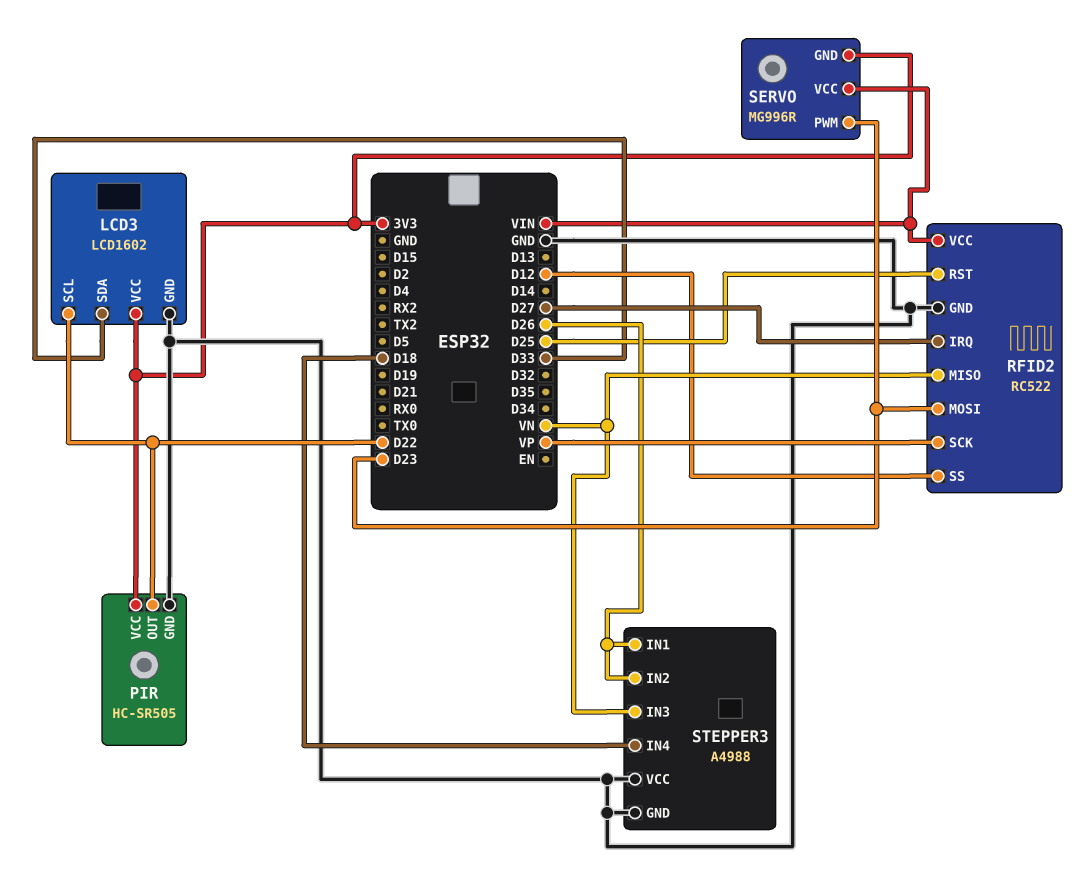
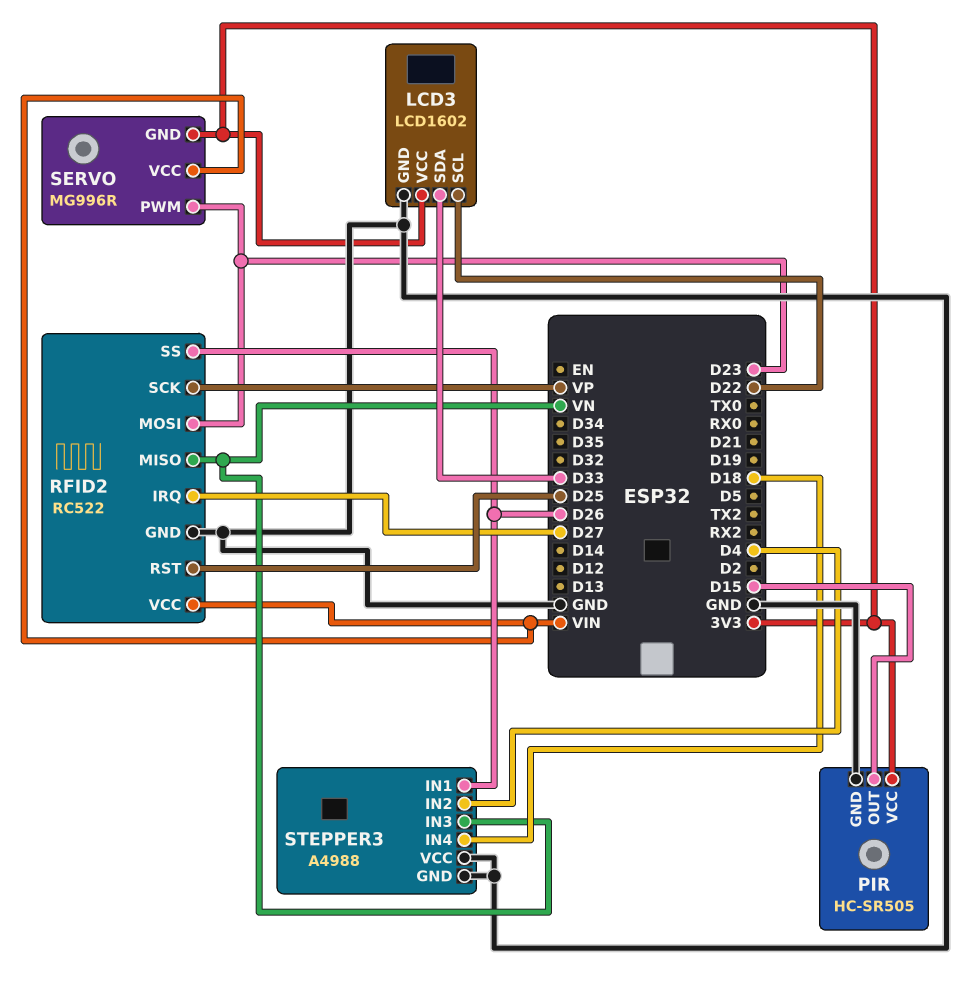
PIR pin OUT: D22 -> D15
RFID2 pin SS: D12 -> D26
STEPPER3 pin IN2: D26 -> D4

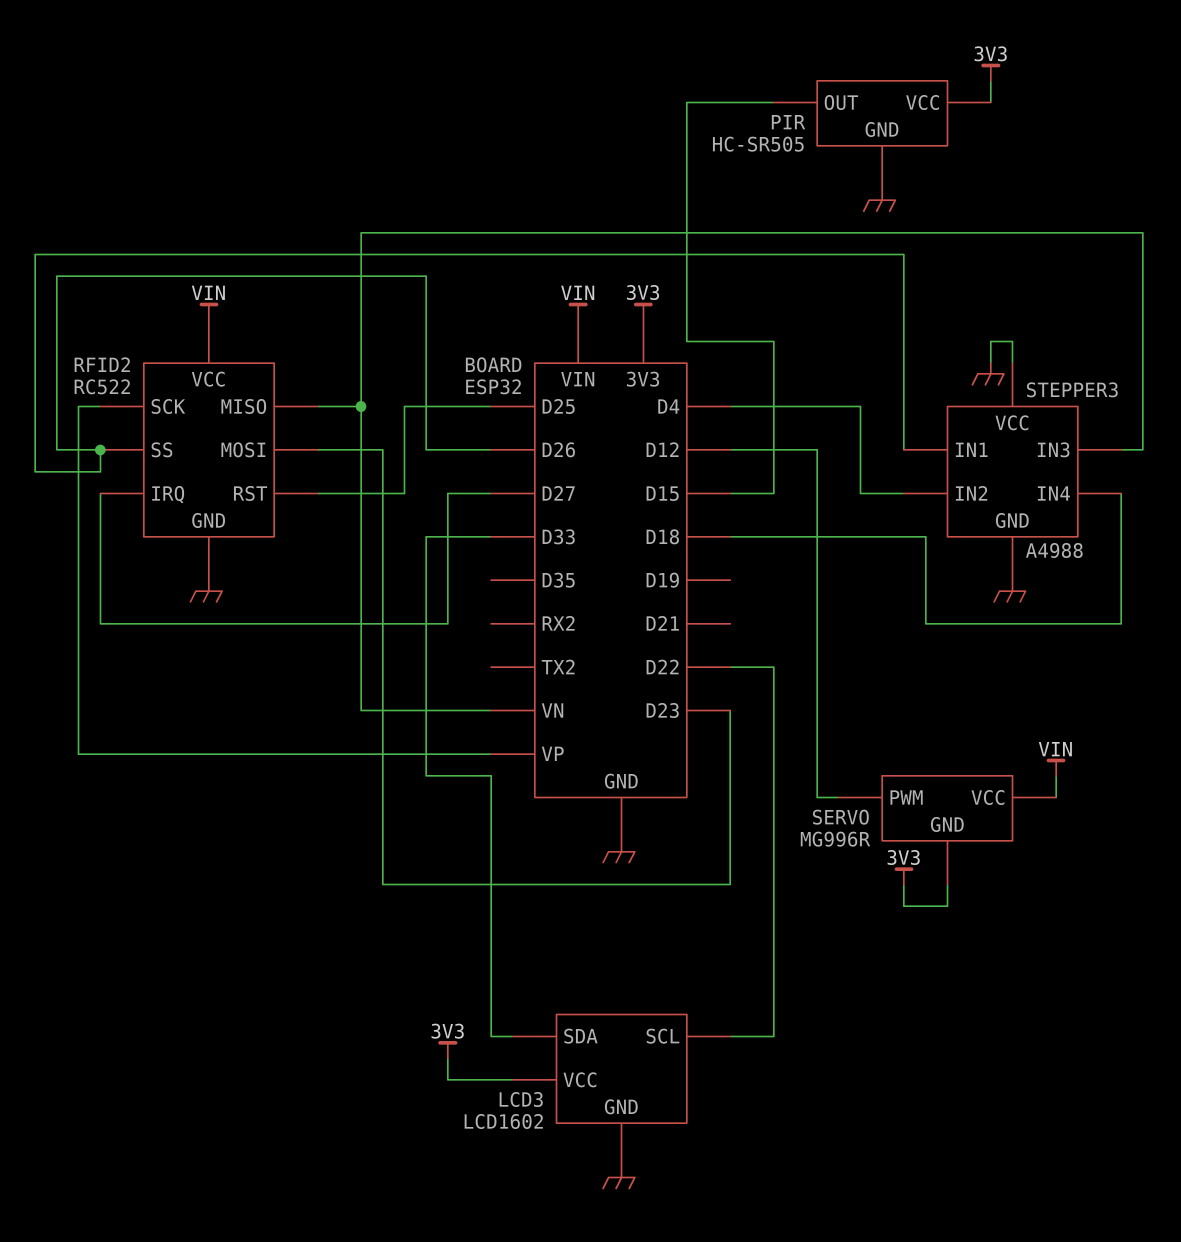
SERVO pin PWM: D23 -> D12

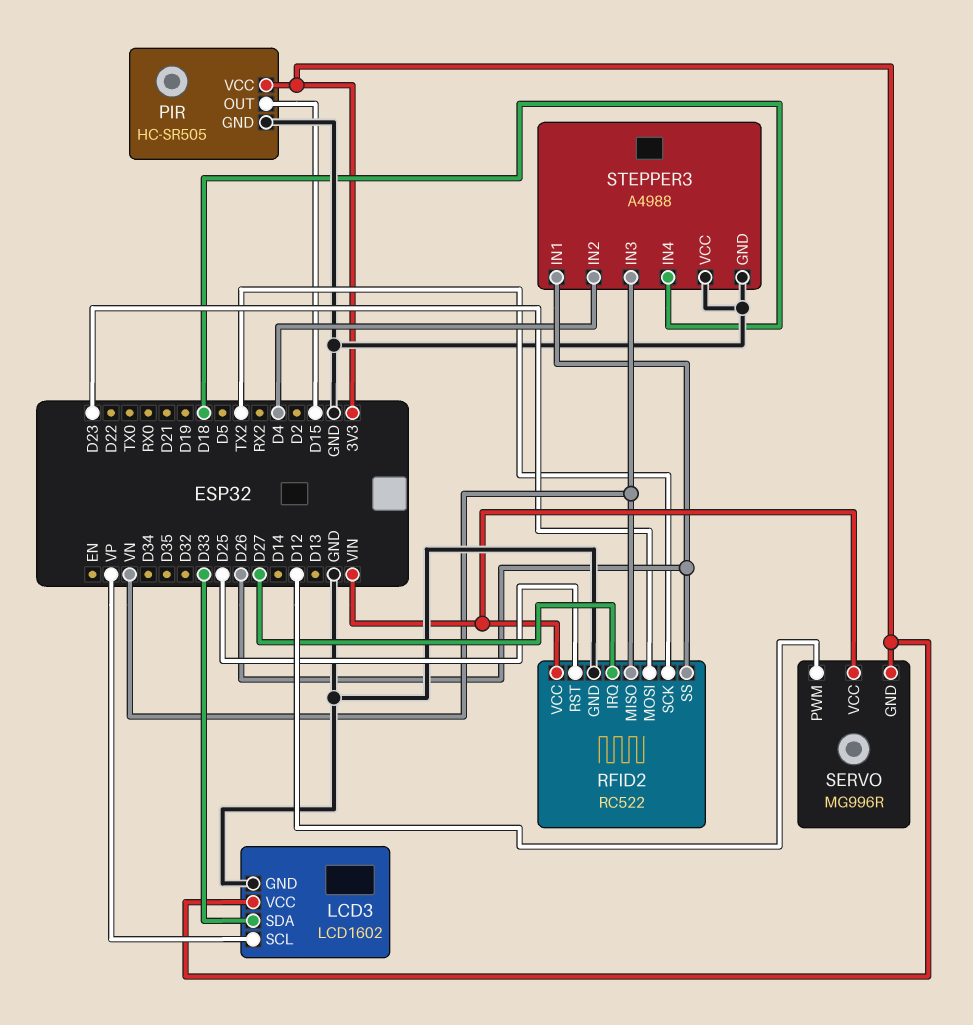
LCD3 pin SCL: D22 -> VP
RFID2 pin SCK: VP -> TX2

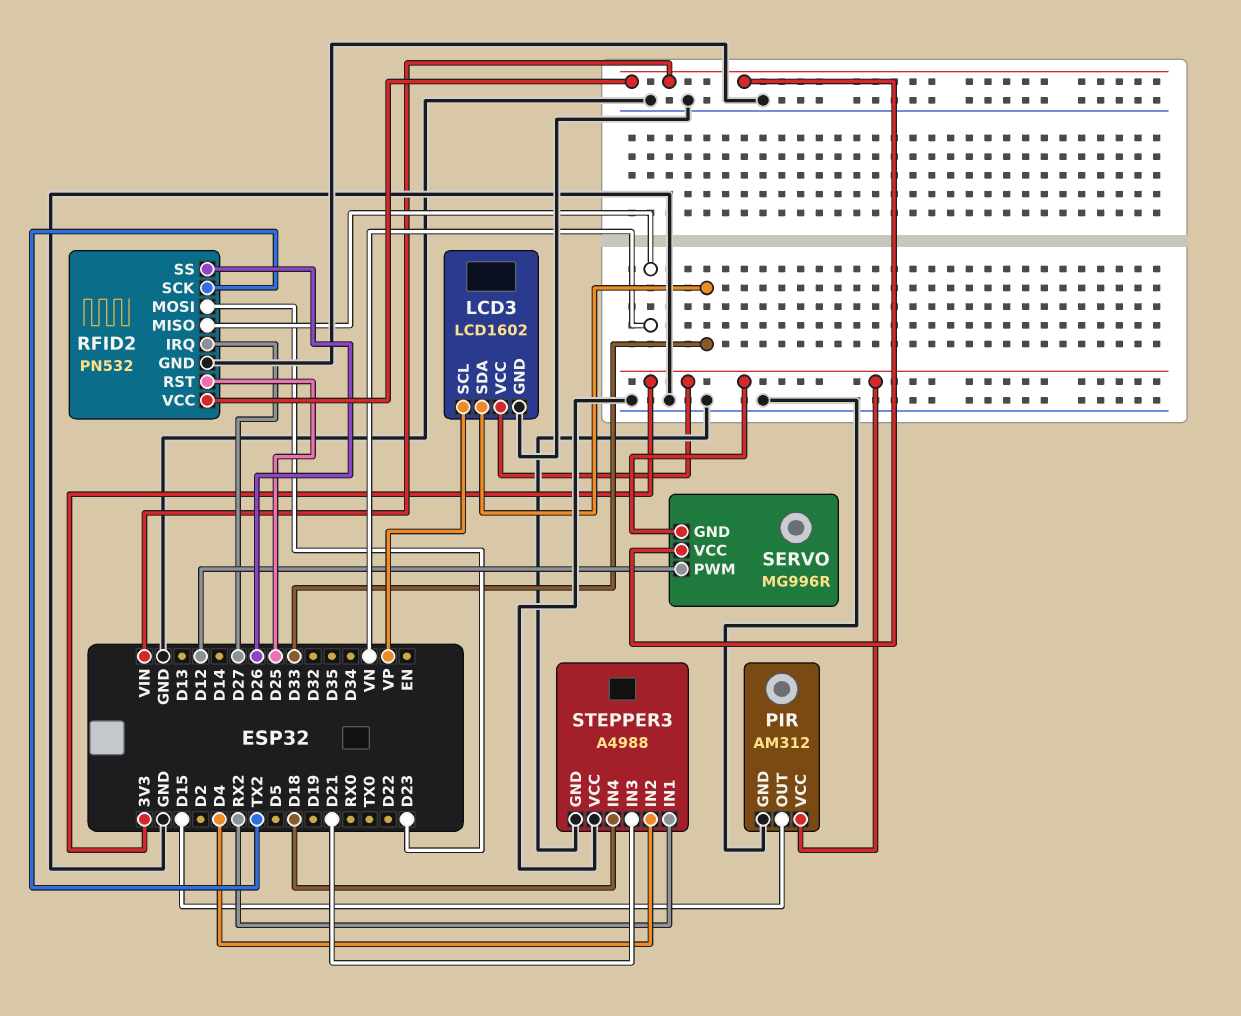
PIR: HC-SR505 -> AM312
RFID2: RC522 -> PN532
STEPPER3 pin IN1: D26 -> RX2
STEPPER3 pin IN3: VN -> D21

